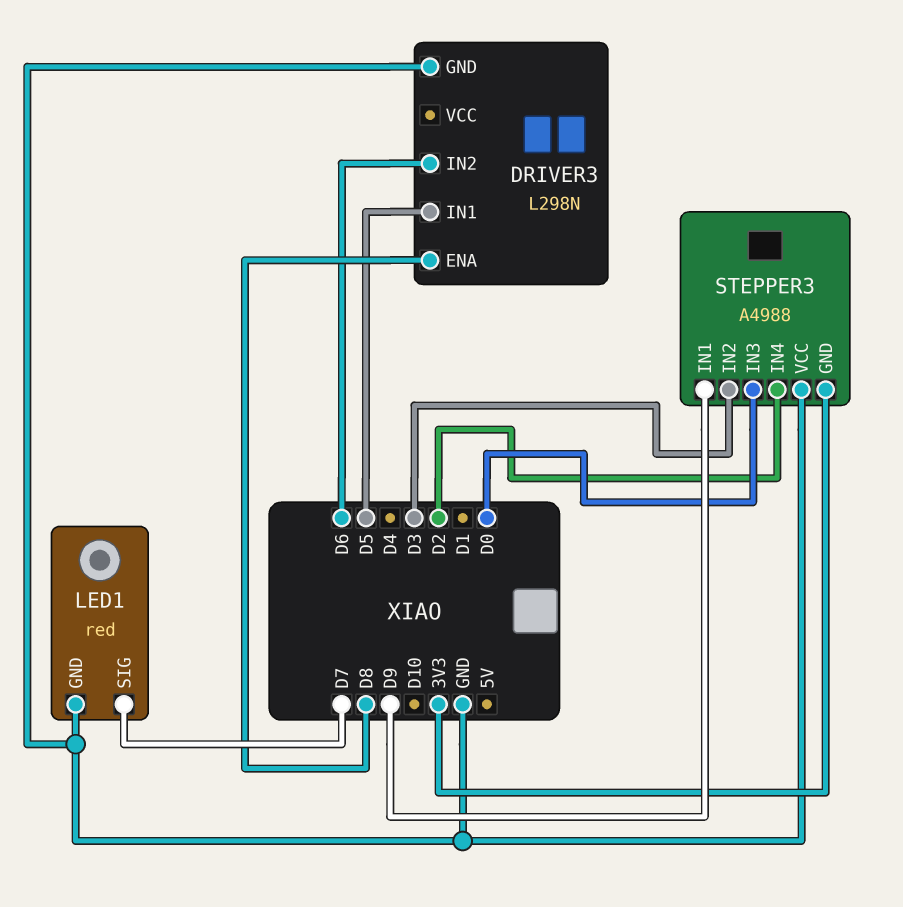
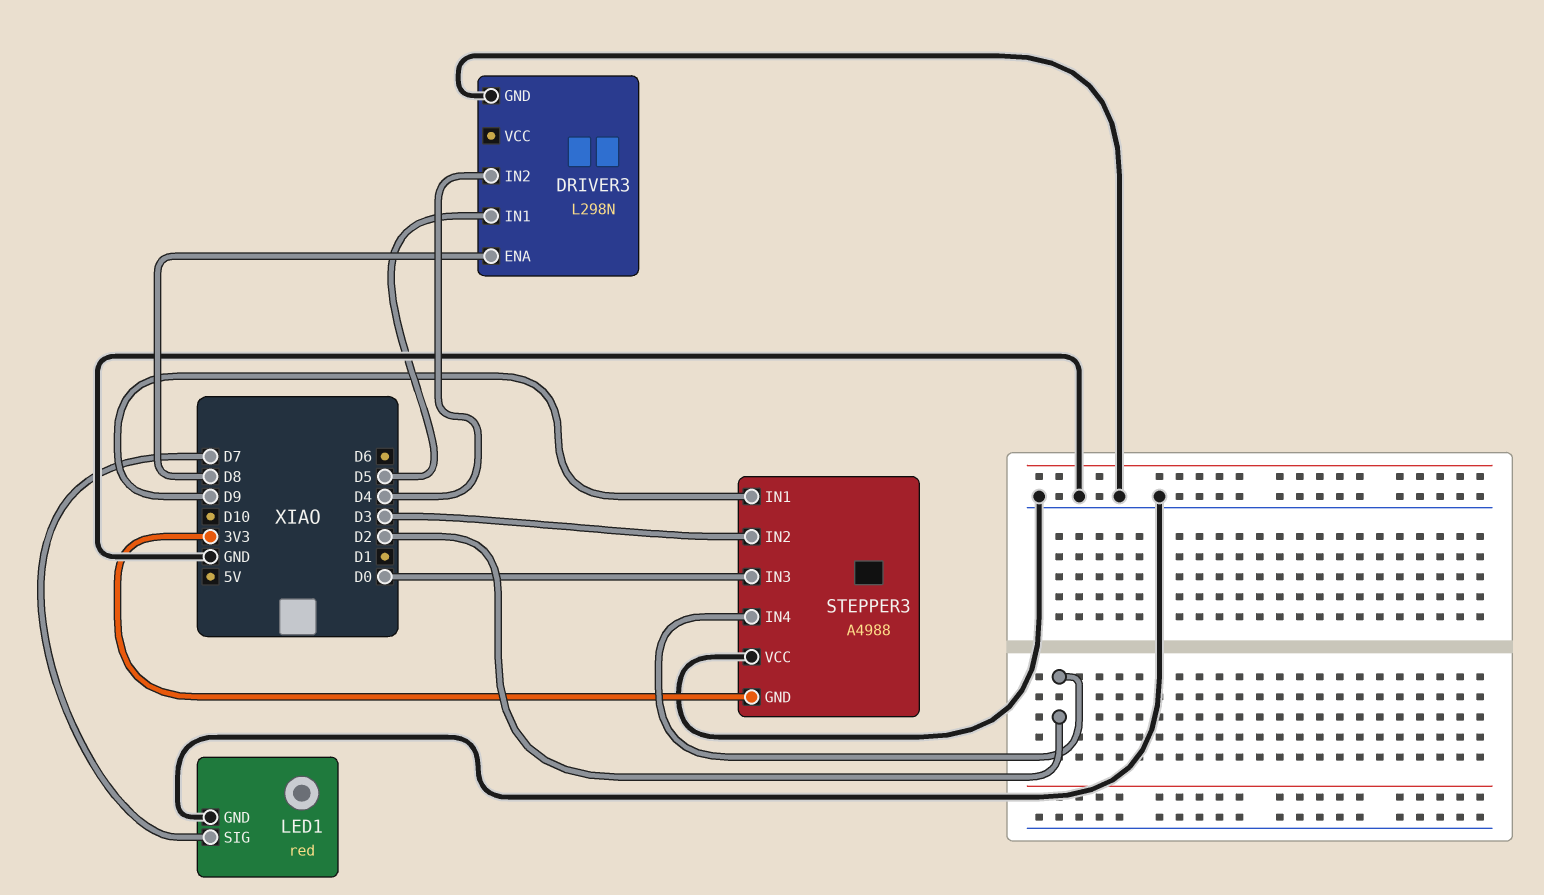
DRIVER3 pin IN2: D6 -> D4

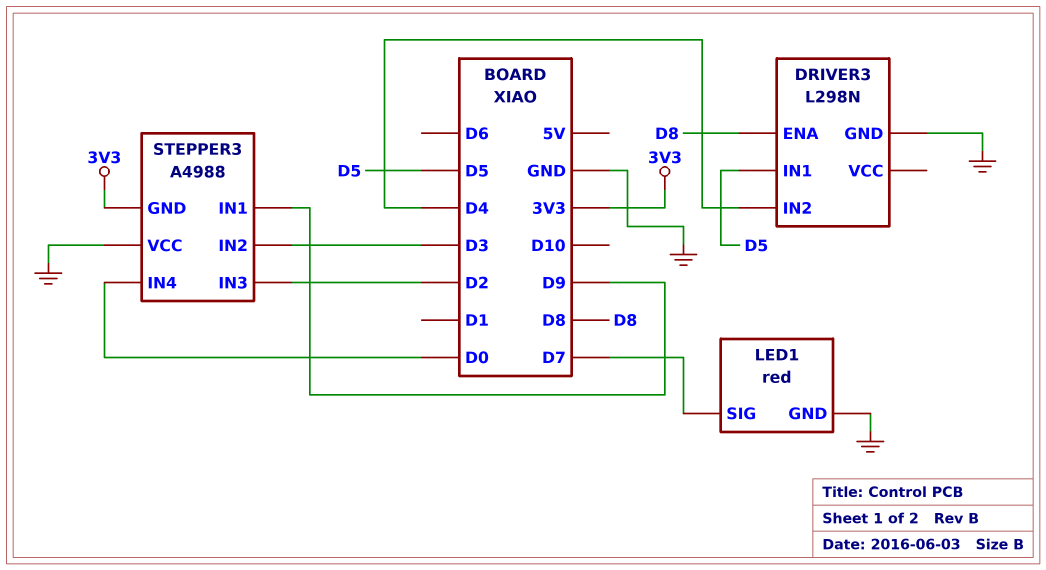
STEPPER3 pin IN3: D0 -> D2
STEPPER3 pin IN4: D2 -> D0

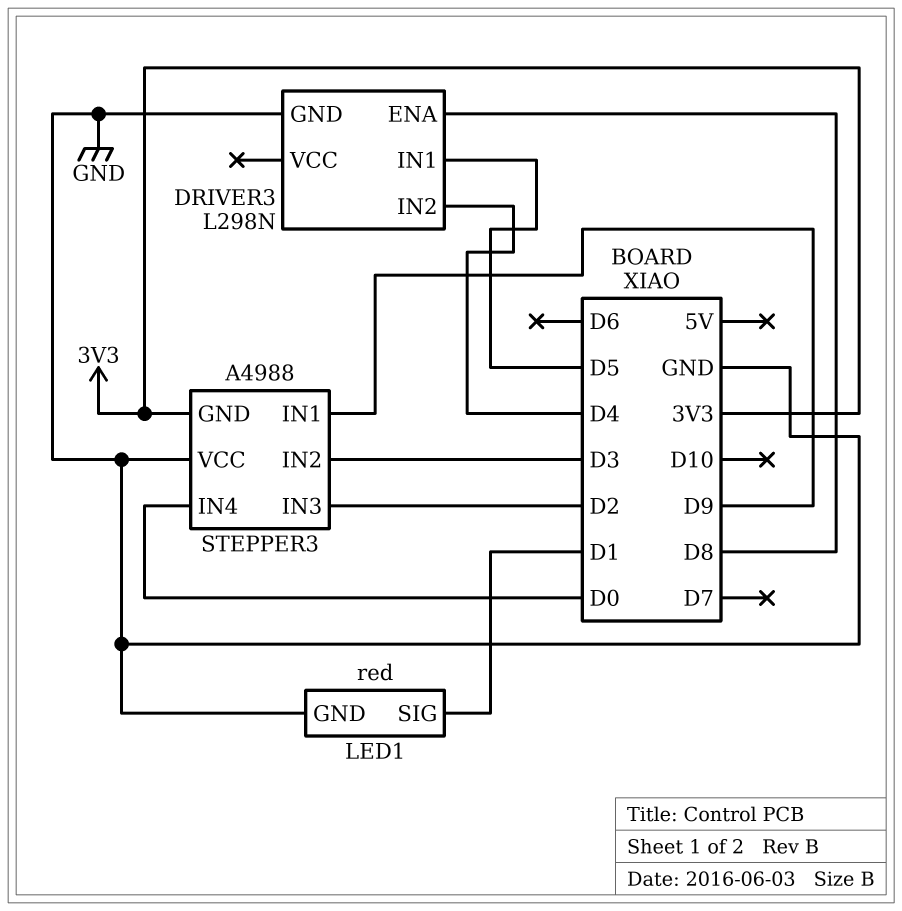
LED1 pin SIG: D7 -> D1

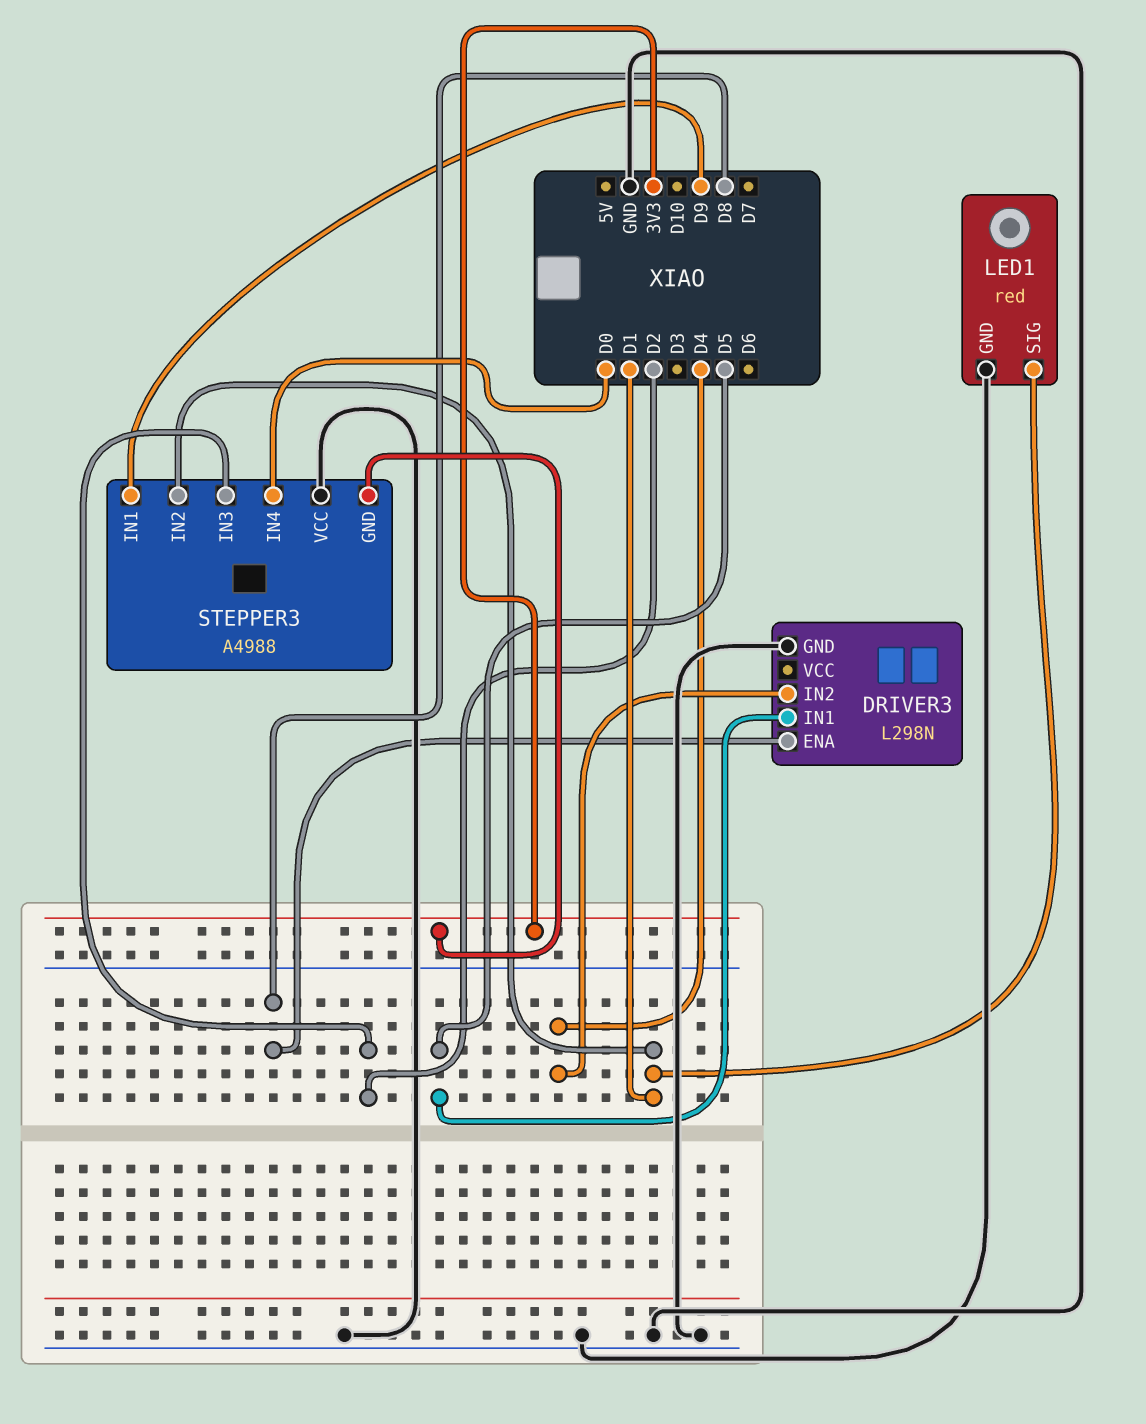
STEPPER3 pin IN2: D3 -> D1

